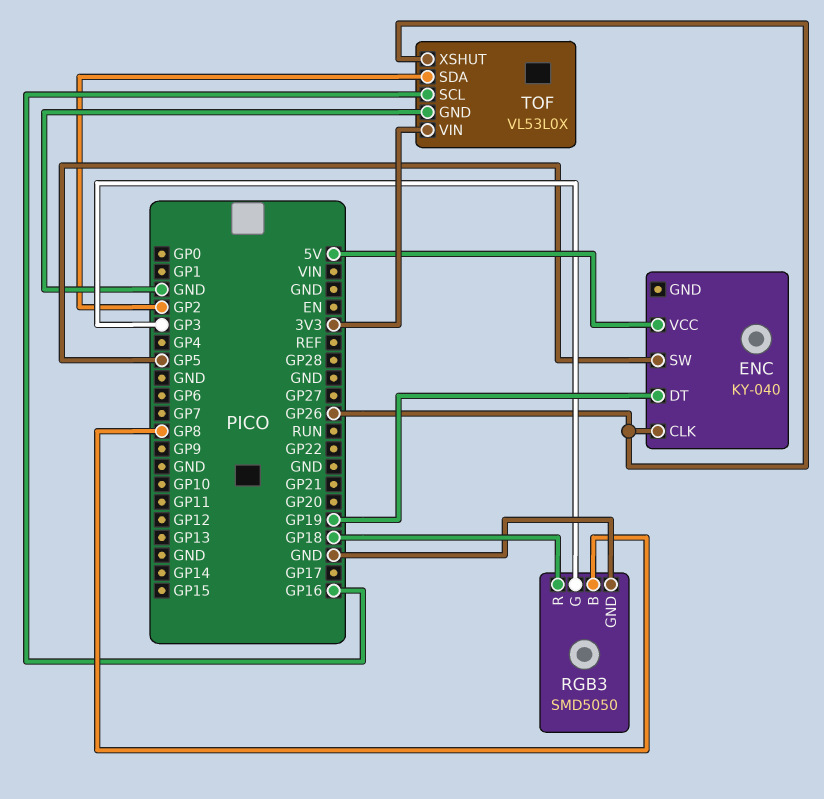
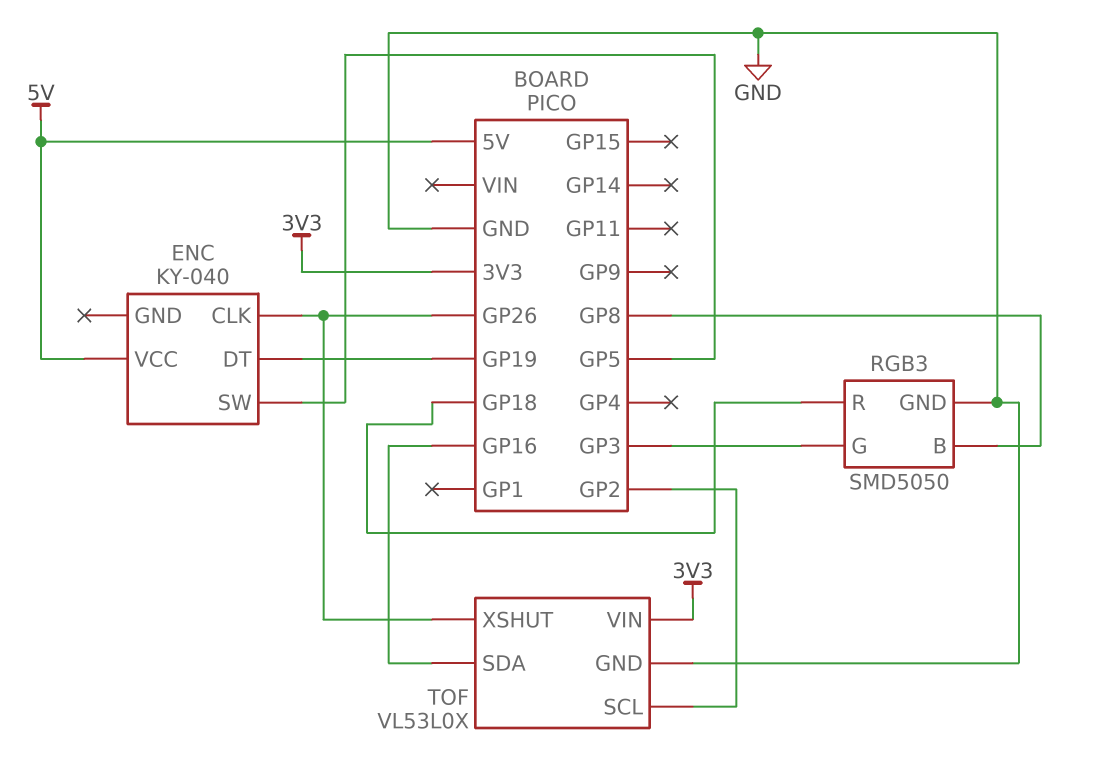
TOF pin SCL: GP16 -> GP2
TOF pin SDA: GP2 -> GP16

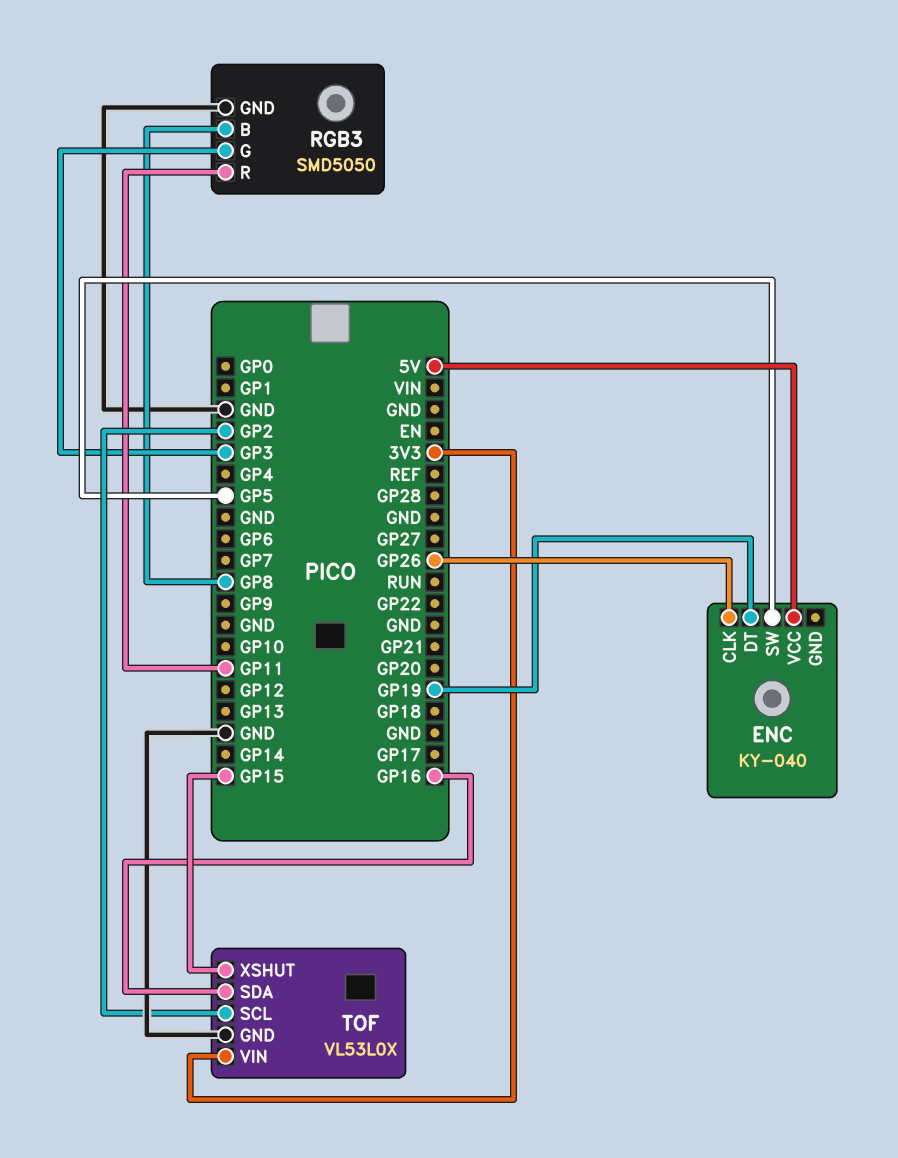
RGB3 pin R: GP18 -> GP11
TOF pin XSHUT: GP26 -> GP15

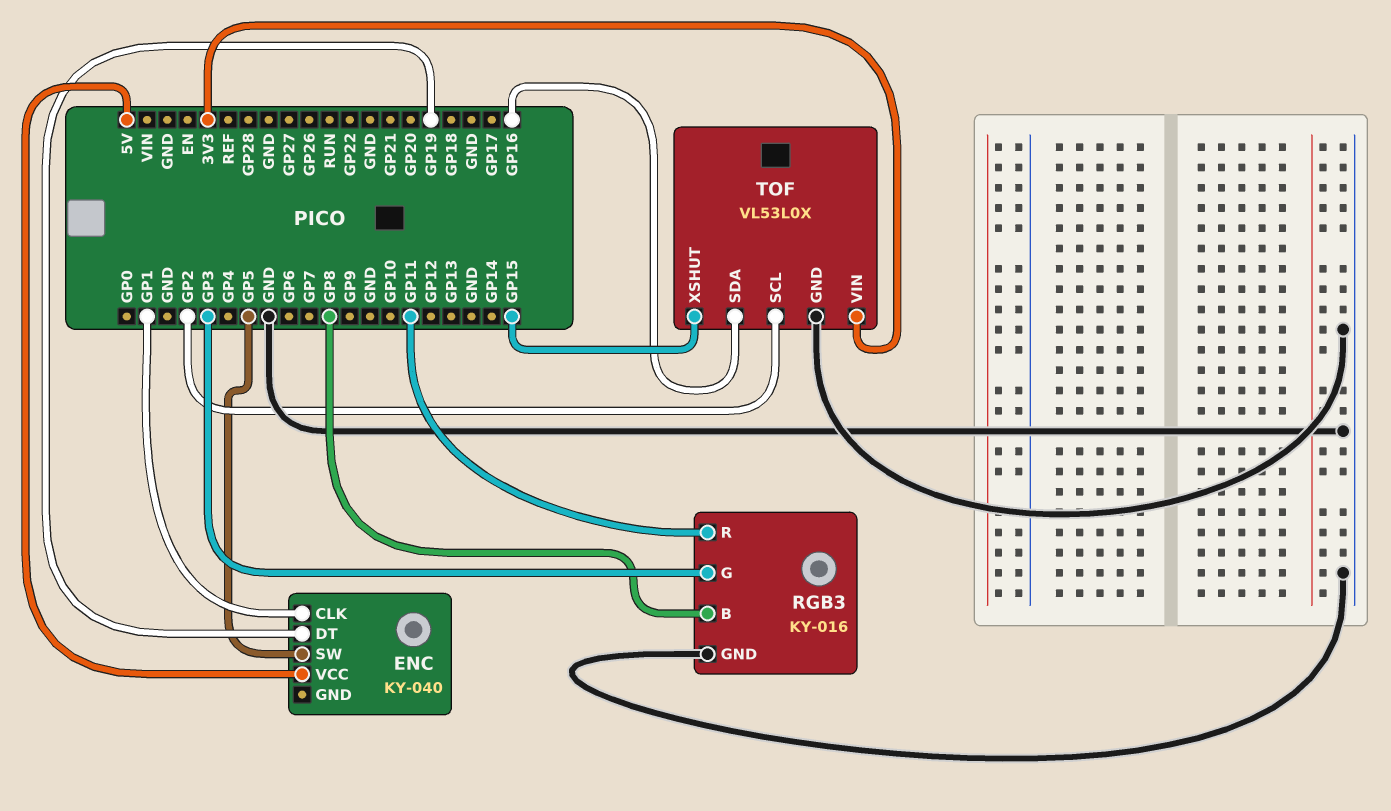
ENC pin CLK: GP26 -> GP1
RGB3: SMD5050 -> KY-016

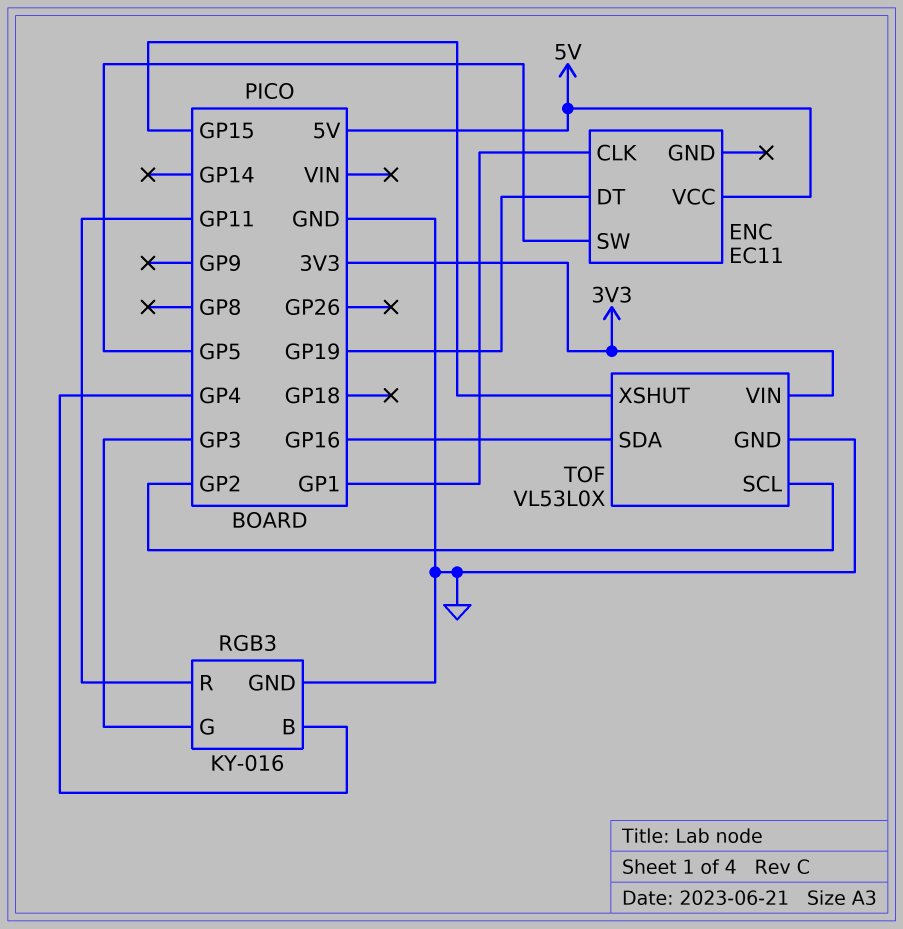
ENC: KY-040 -> EC11
RGB3 pin B: GP8 -> GP4

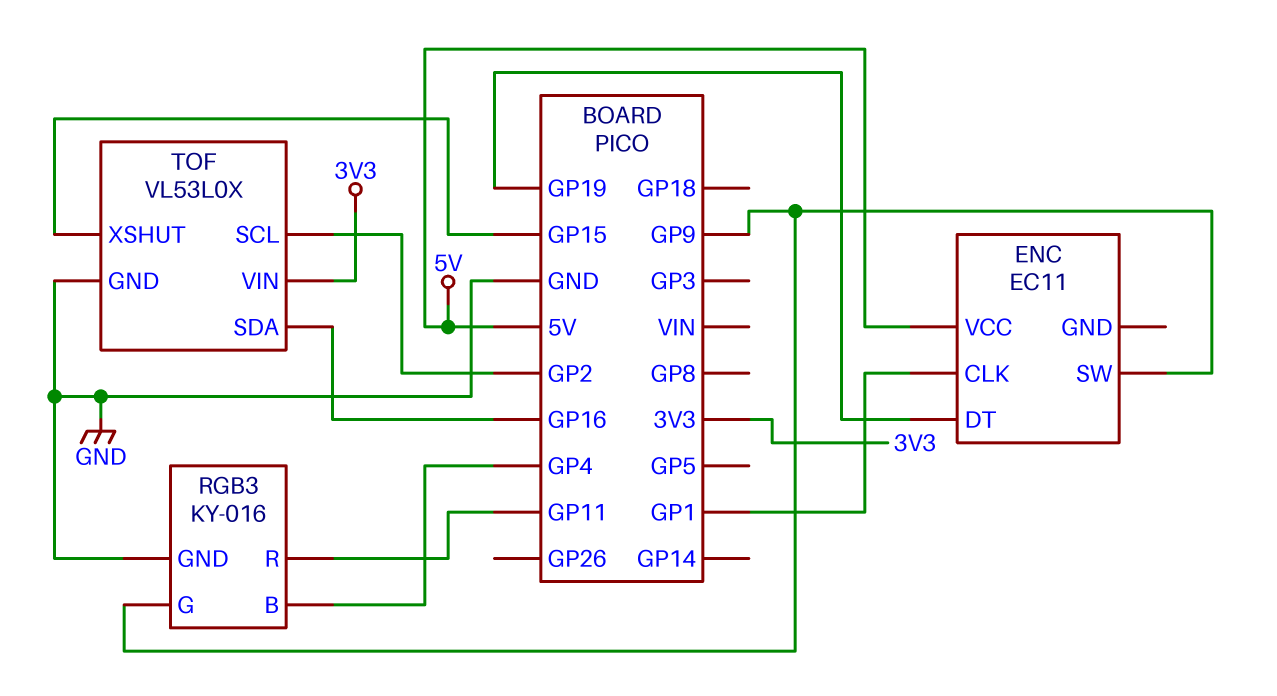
ENC pin SW: GP5 -> GP9
RGB3 pin G: GP3 -> GP9

